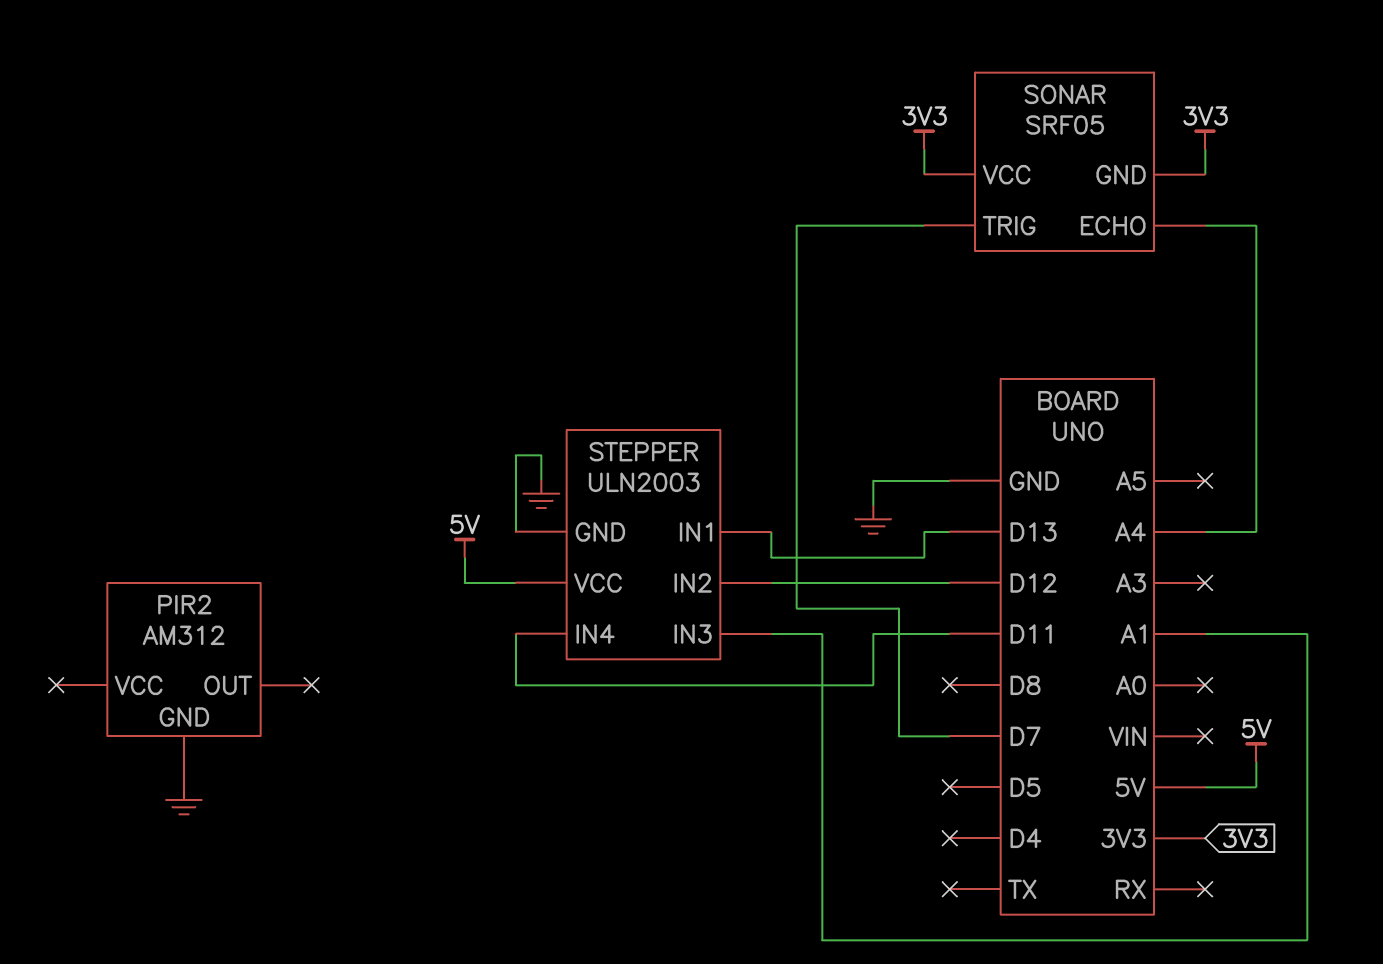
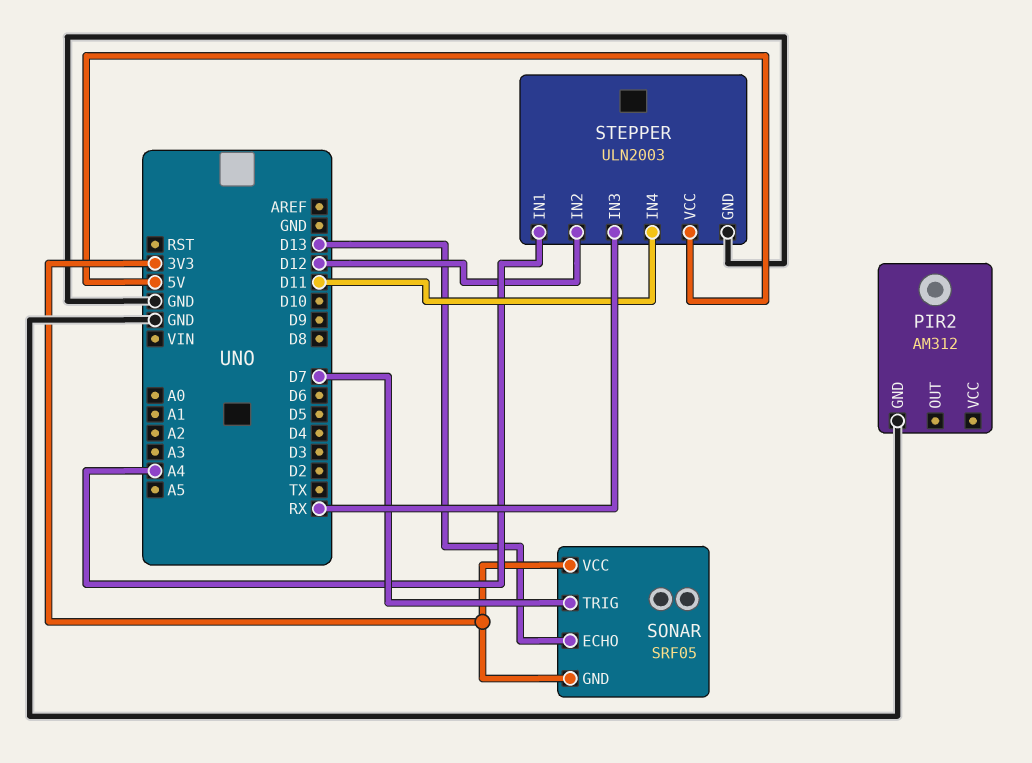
SONAR pin ECHO: A4 -> D13
STEPPER pin IN1: D13 -> A4
STEPPER pin IN3: A1 -> RX

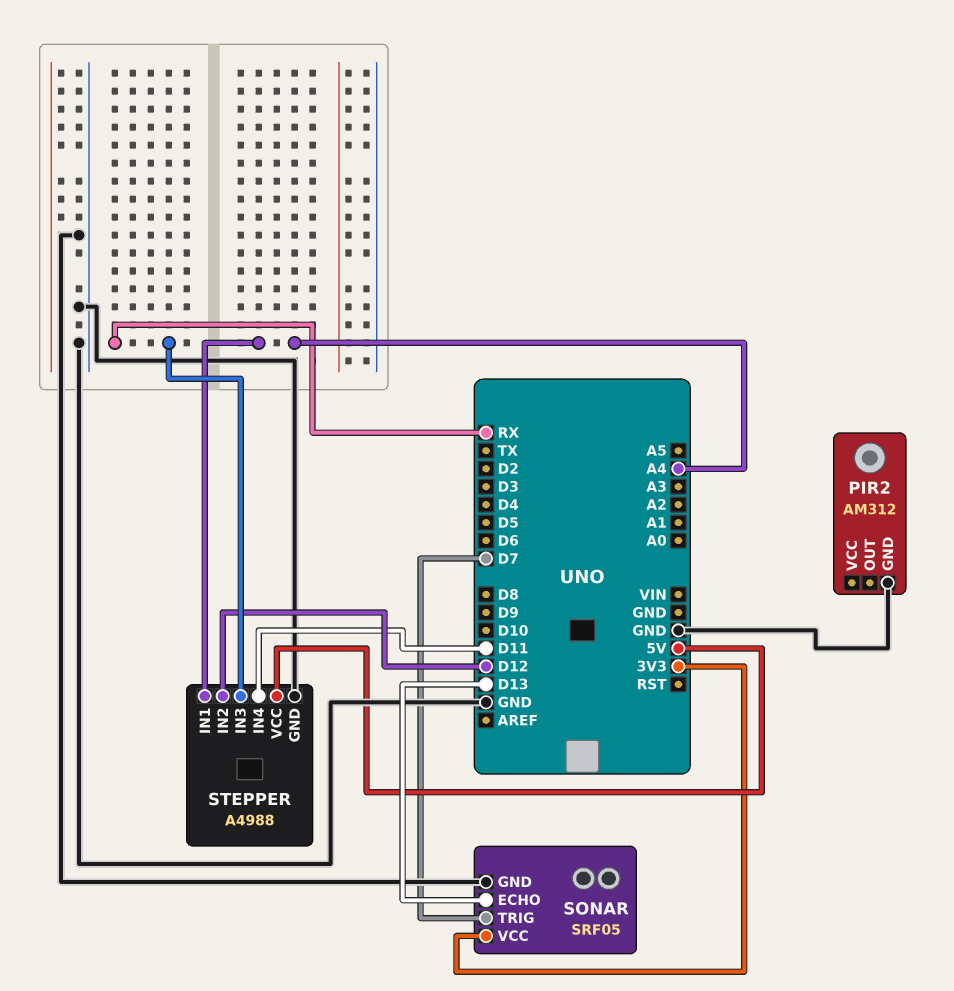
SONAR pin GND: 3V3 -> GND
STEPPER: ULN2003 -> A4988

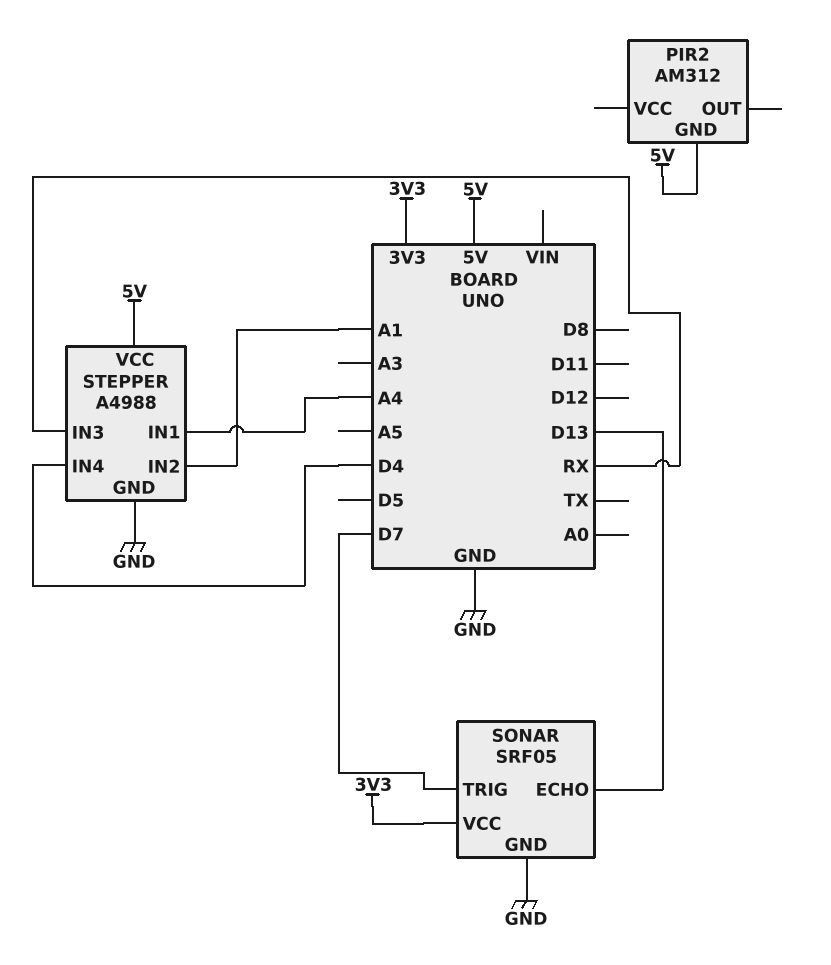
PIR2 pin GND: GND -> 5V
STEPPER pin IN2: D12 -> A1
STEPPER pin IN4: D11 -> D4

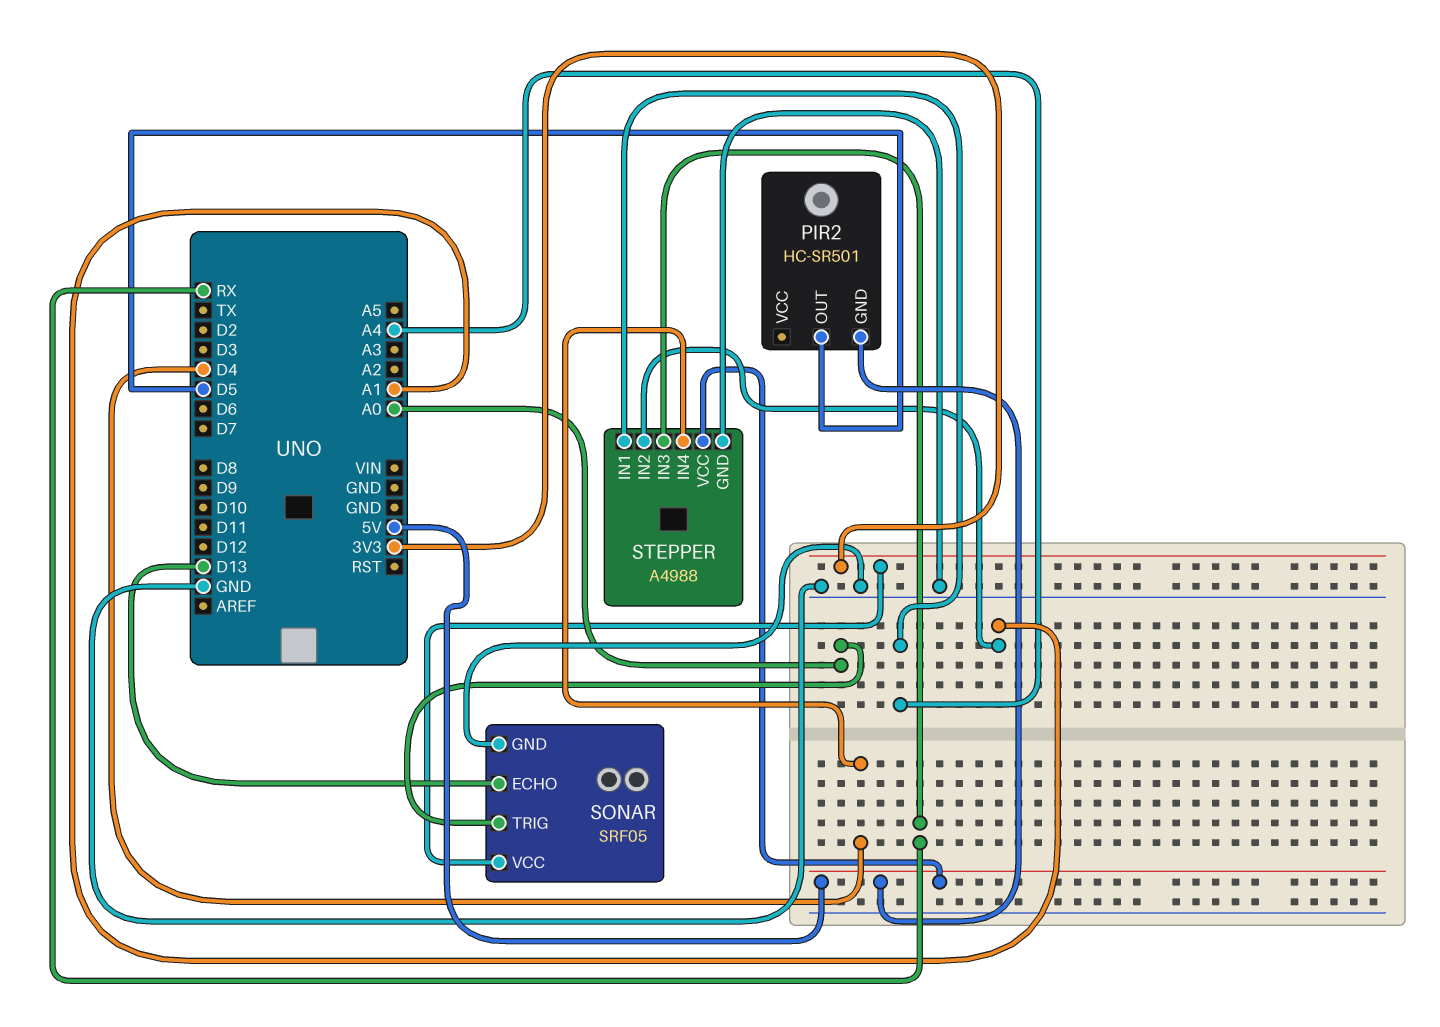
PIR2: AM312 -> HC-SR501
PIR2 pin OUT: none -> D5
SONAR pin TRIG: D7 -> A0

